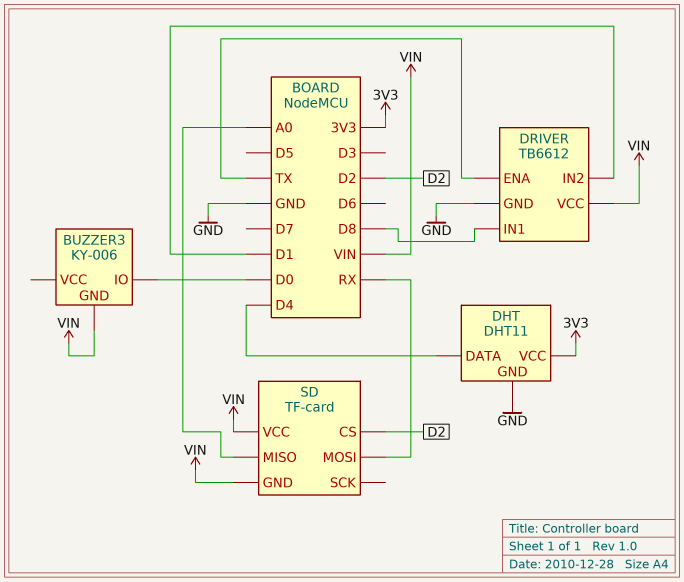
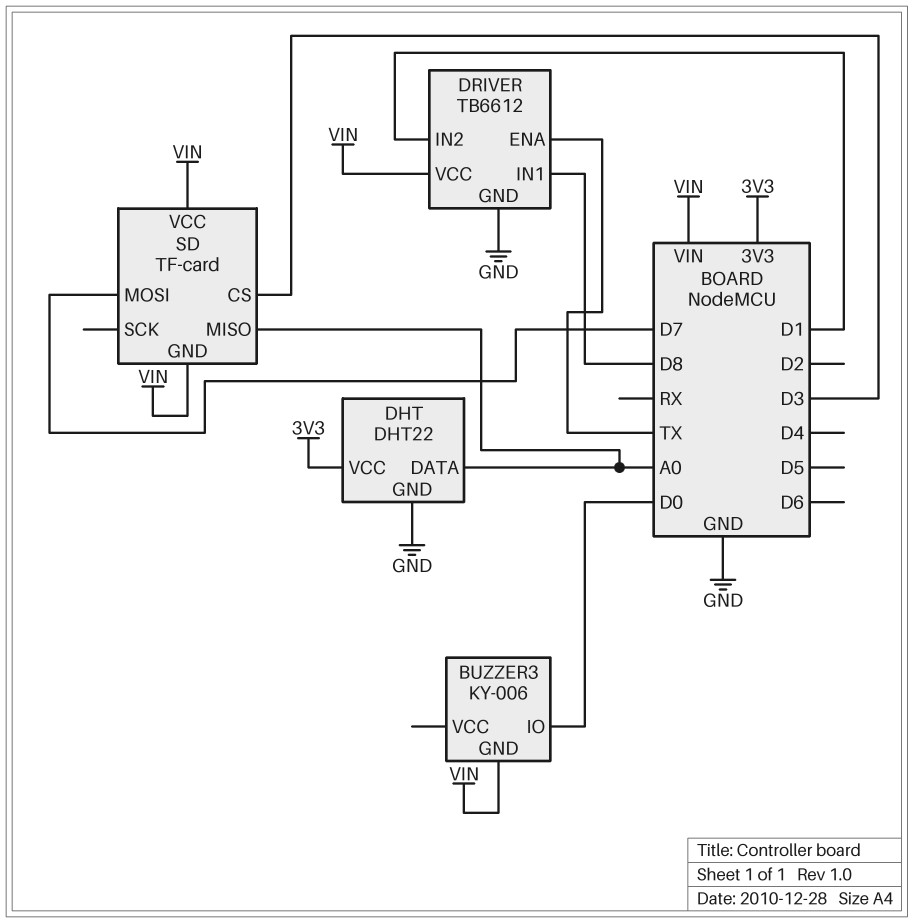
DHT: DHT11 -> DHT22
DHT pin DATA: D4 -> A0
SD pin CS: D2 -> D3
SD pin MOSI: RX -> D7

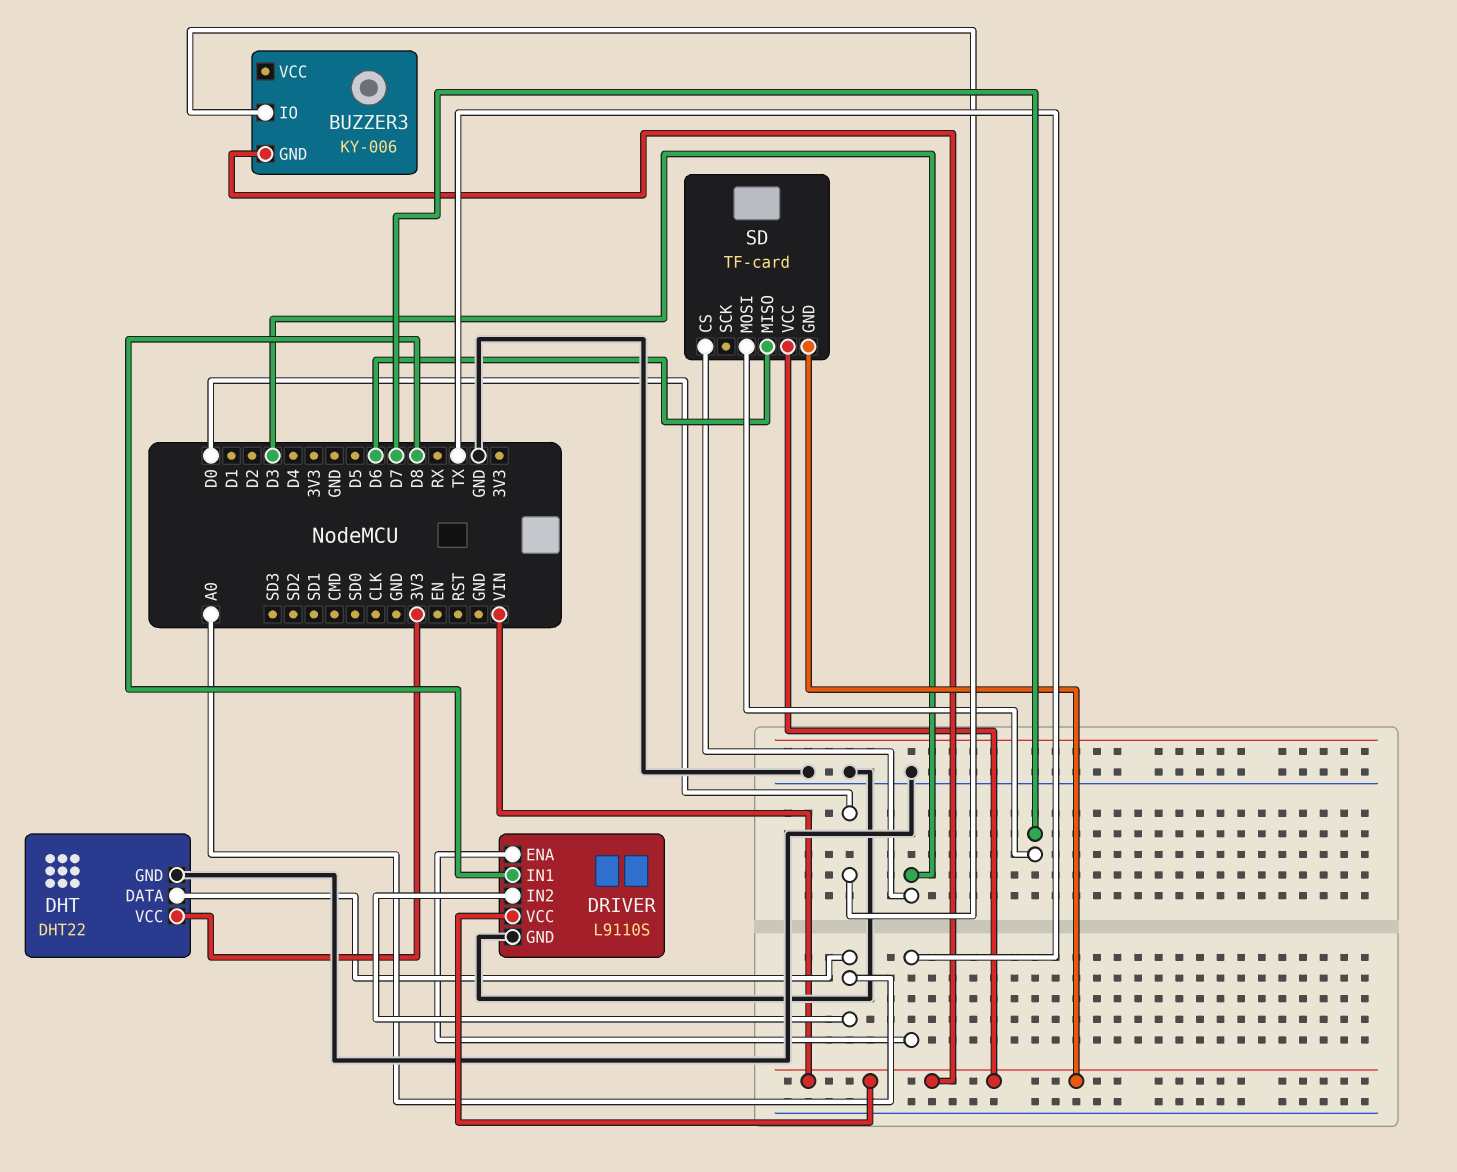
DRIVER: TB6612 -> L9110S
DRIVER pin IN2: D1 -> A0
SD pin MISO: A0 -> D6

